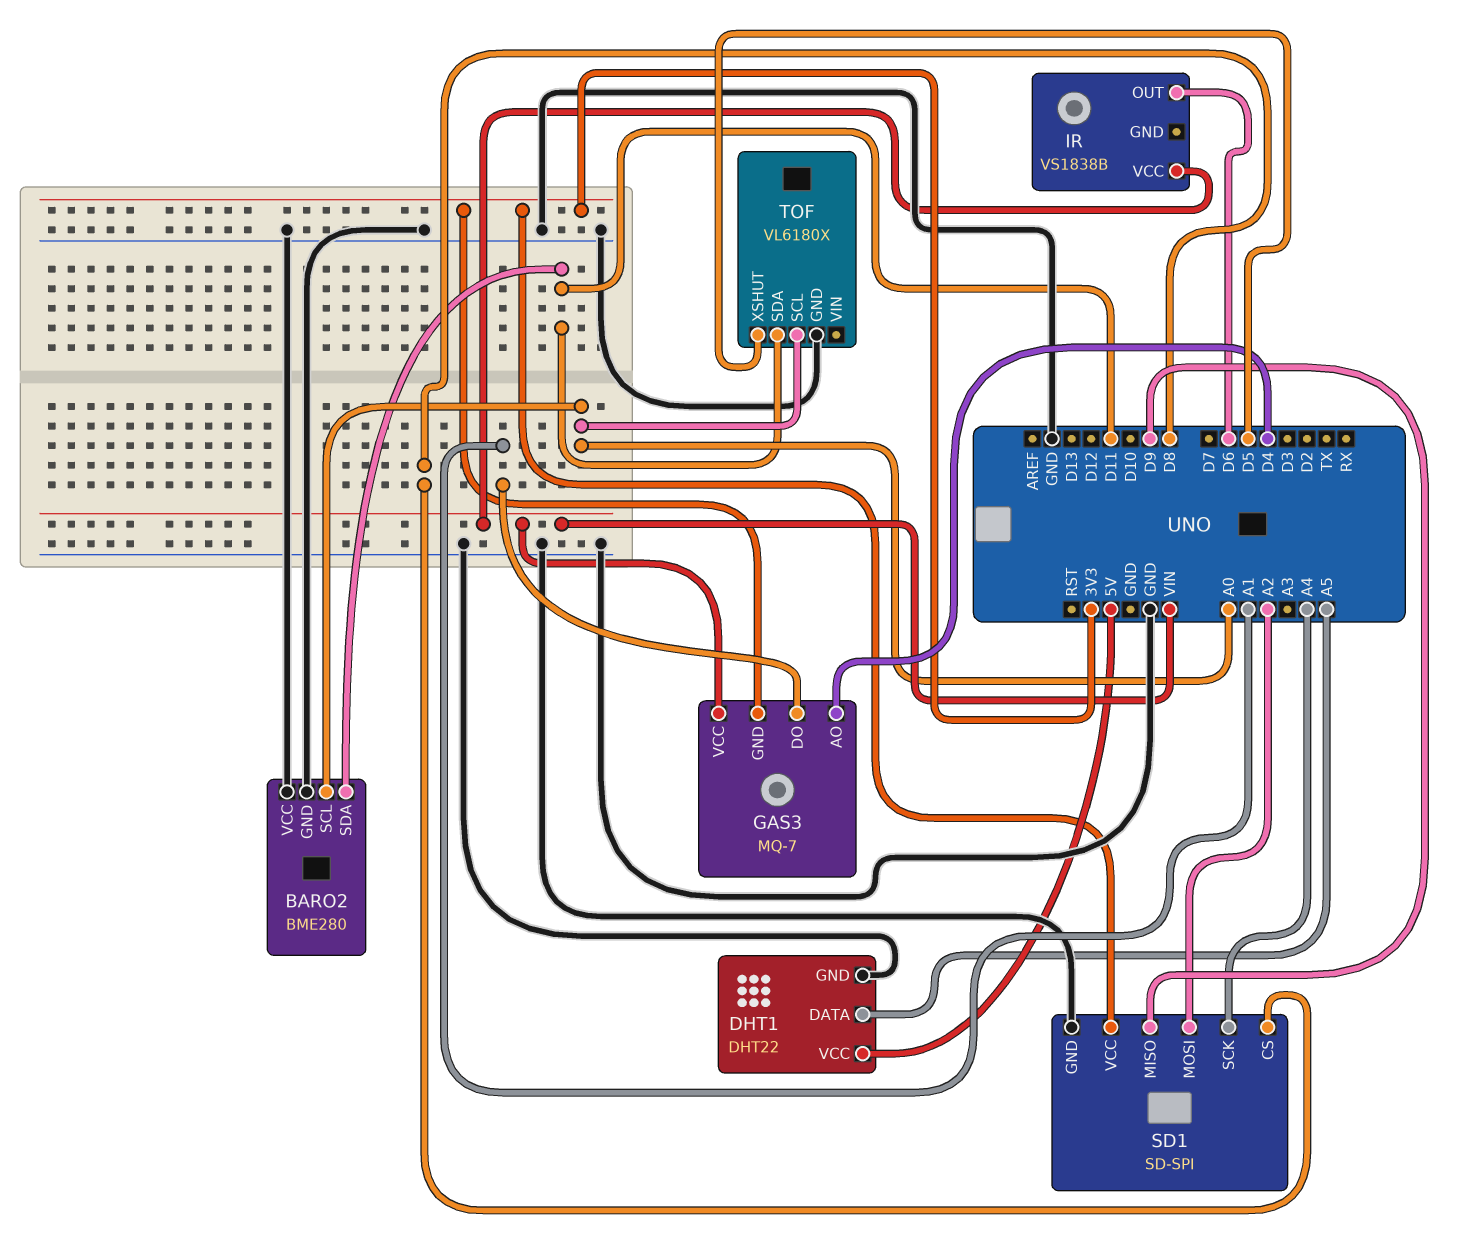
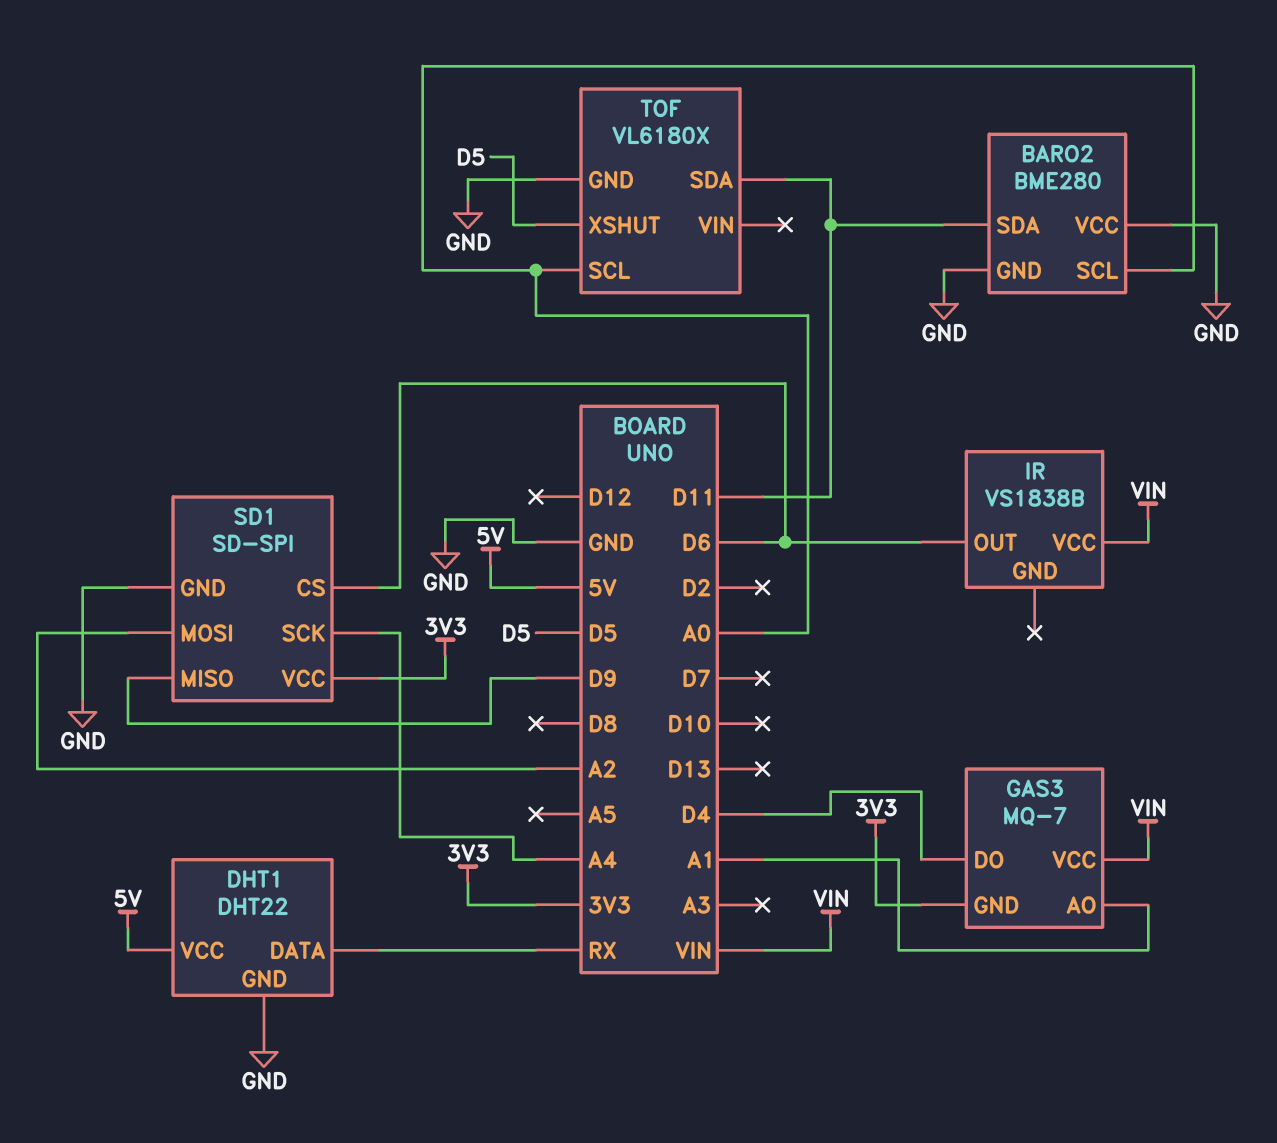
DHT1 pin DATA: A5 -> RX
GAS3 pin AO: D4 -> A1
GAS3 pin DO: A1 -> D4
SD1 pin CS: D8 -> D6

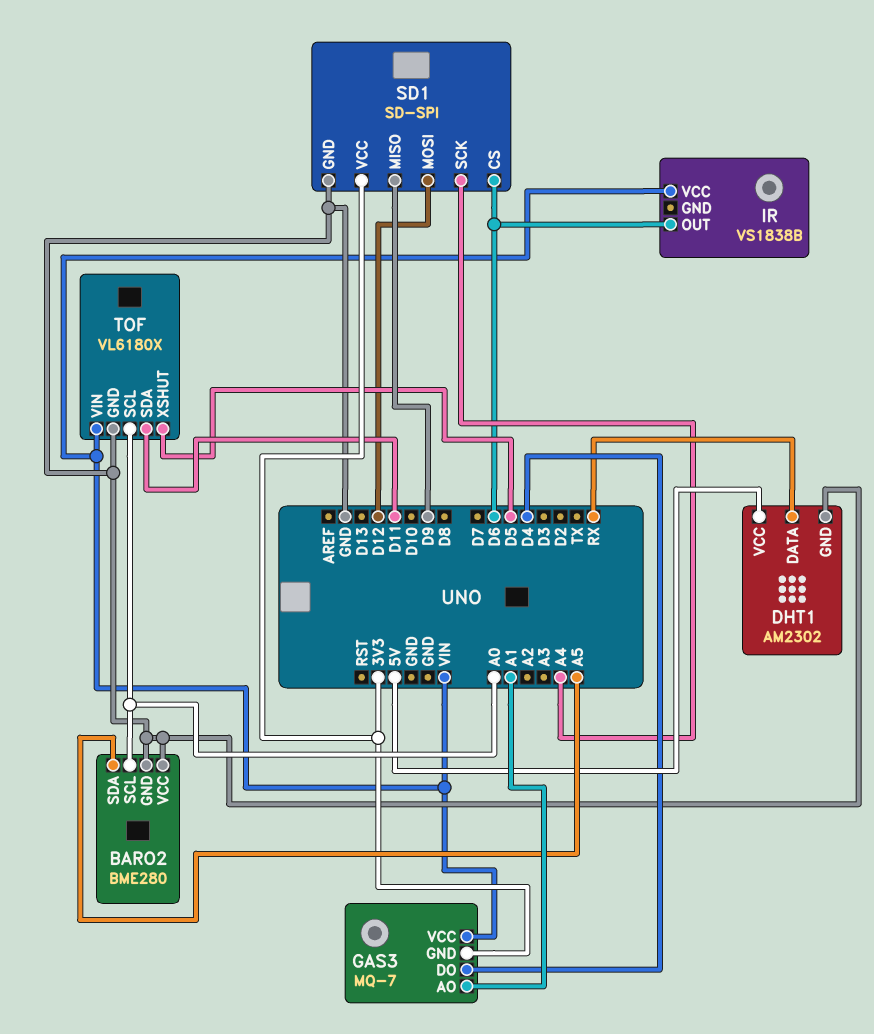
BARO2 pin SDA: D11 -> A5
DHT1: DHT22 -> AM2302
SD1 pin MOSI: A2 -> D12
TOF pin VIN: none -> VIN

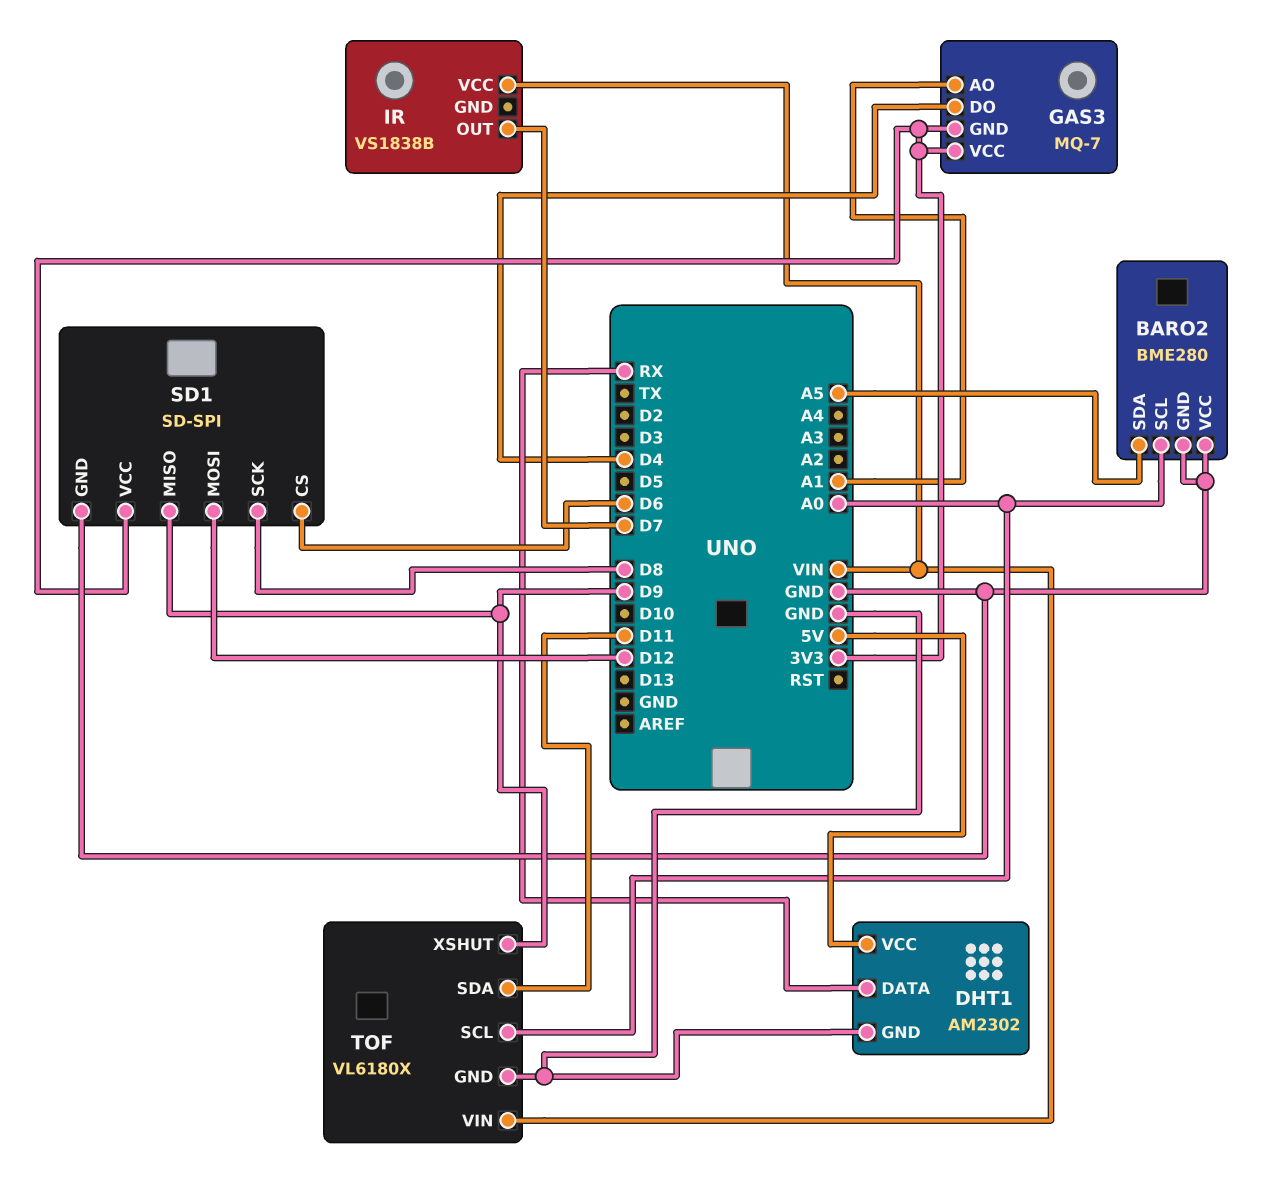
GAS3 pin VCC: VIN -> 3V3
IR pin OUT: D6 -> D7
SD1 pin SCK: A4 -> D8
TOF pin XSHUT: D5 -> D9

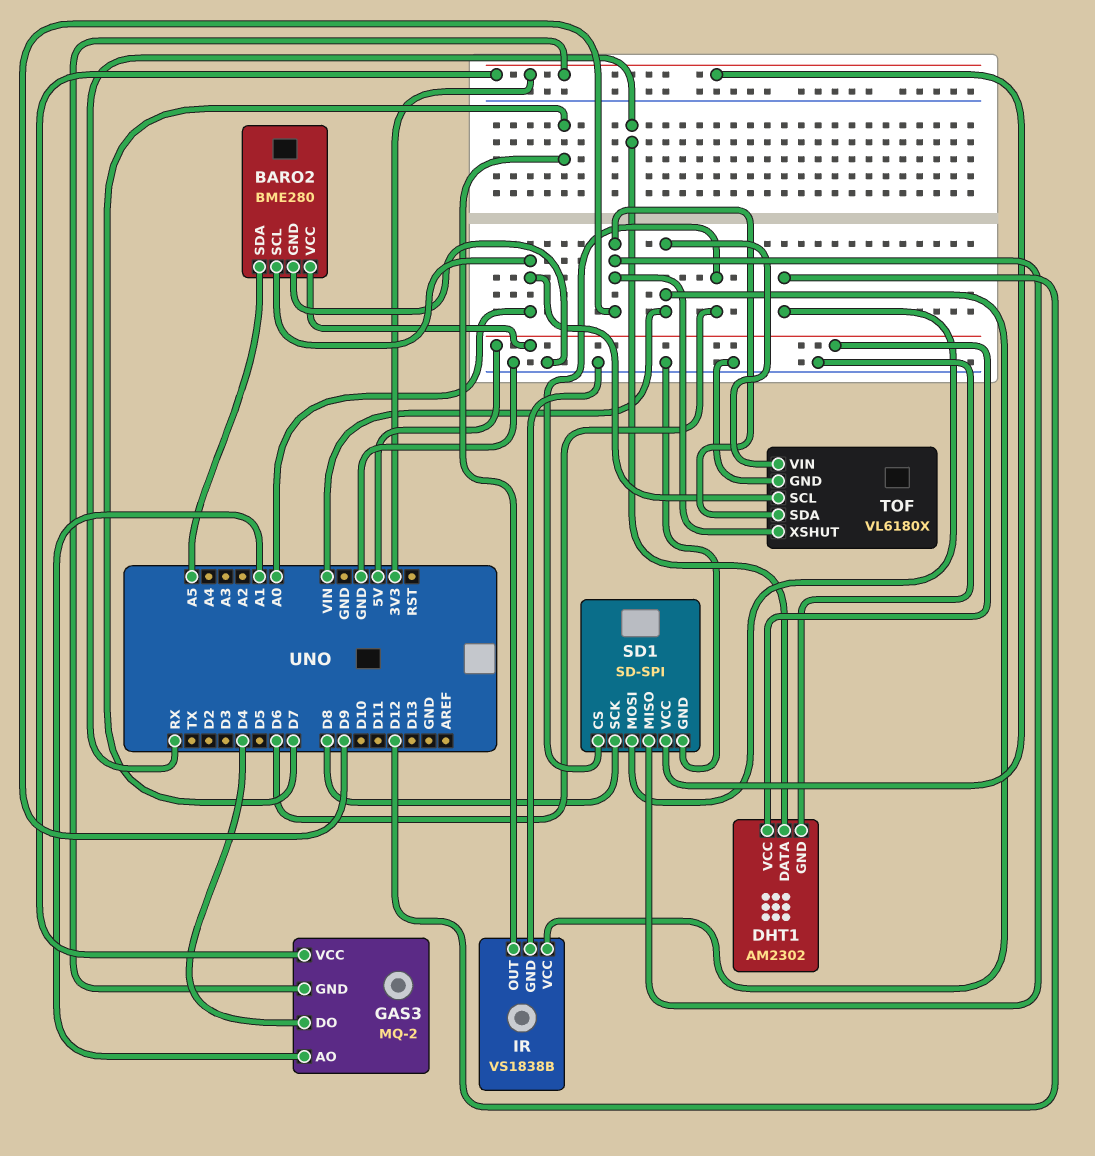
BARO2 pin VCC: GND -> 5V
GAS3: MQ-7 -> MQ-2
IR pin GND: none -> GND
TOF pin SDA: D11 -> D9

